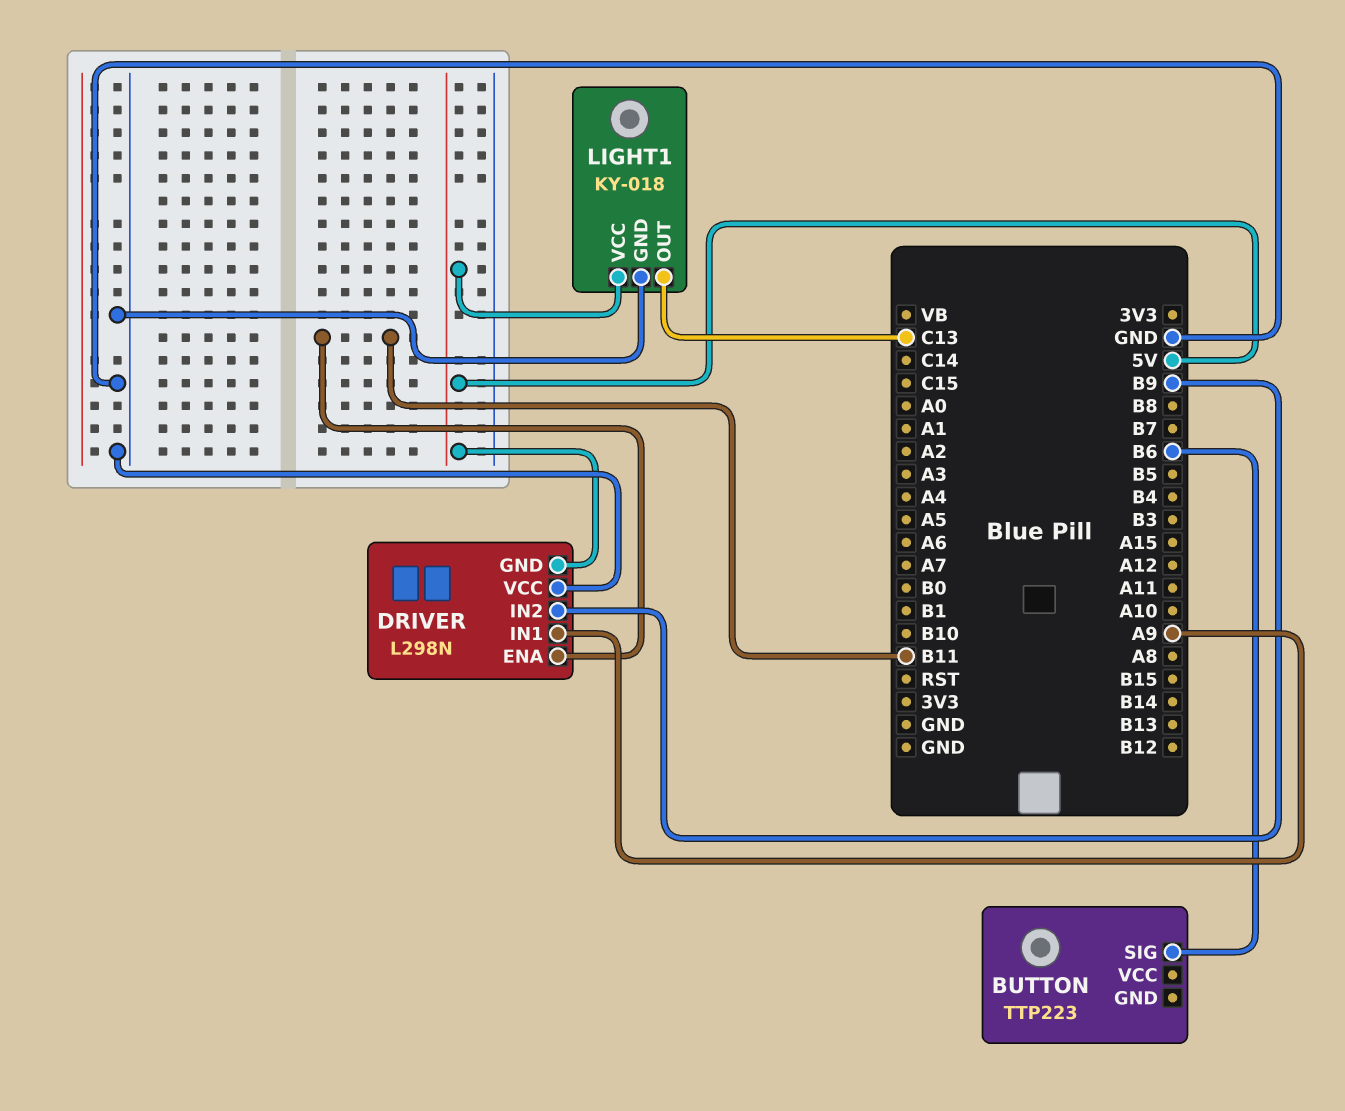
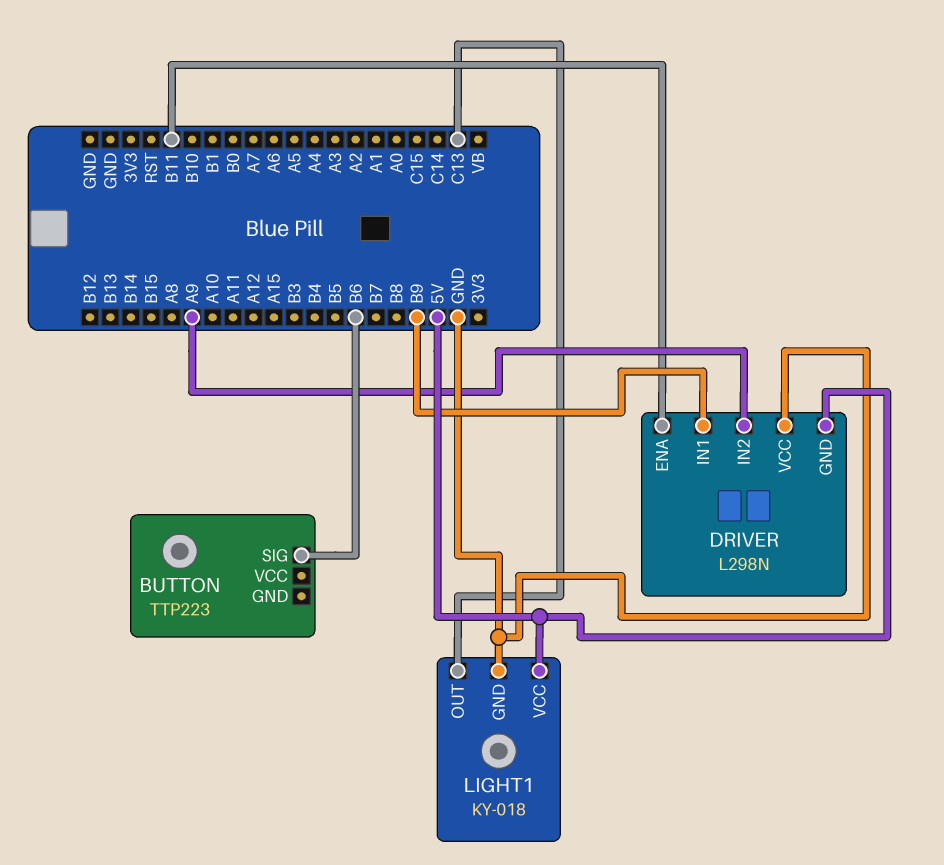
DRIVER pin IN1: A9 -> B9
DRIVER pin IN2: B9 -> A9

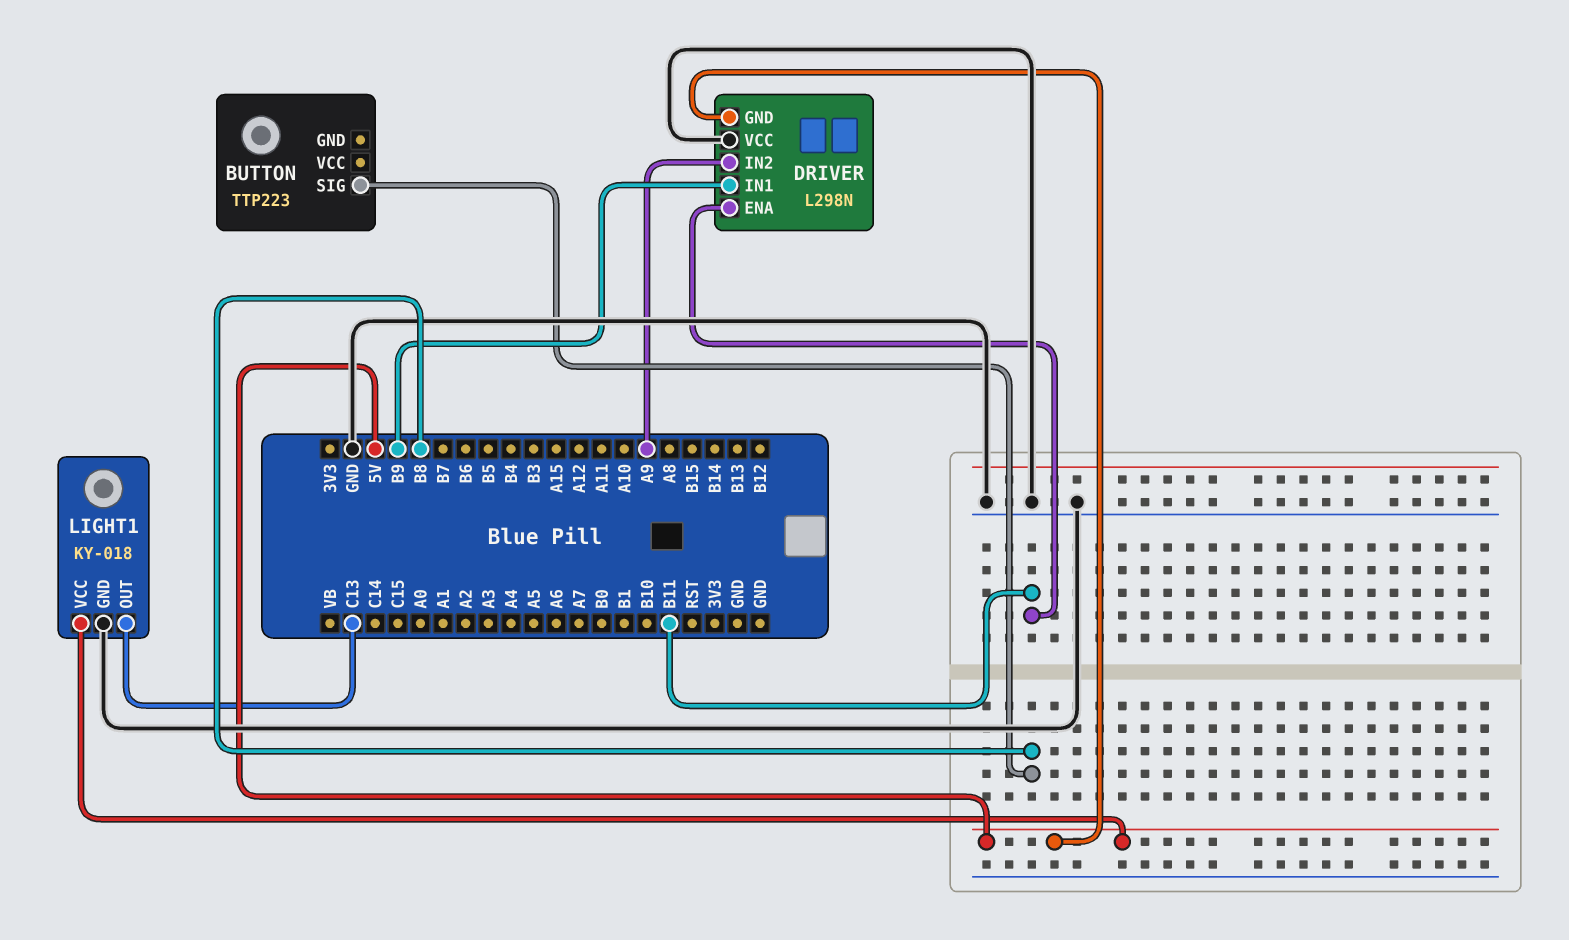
BUTTON pin SIG: B6 -> B8

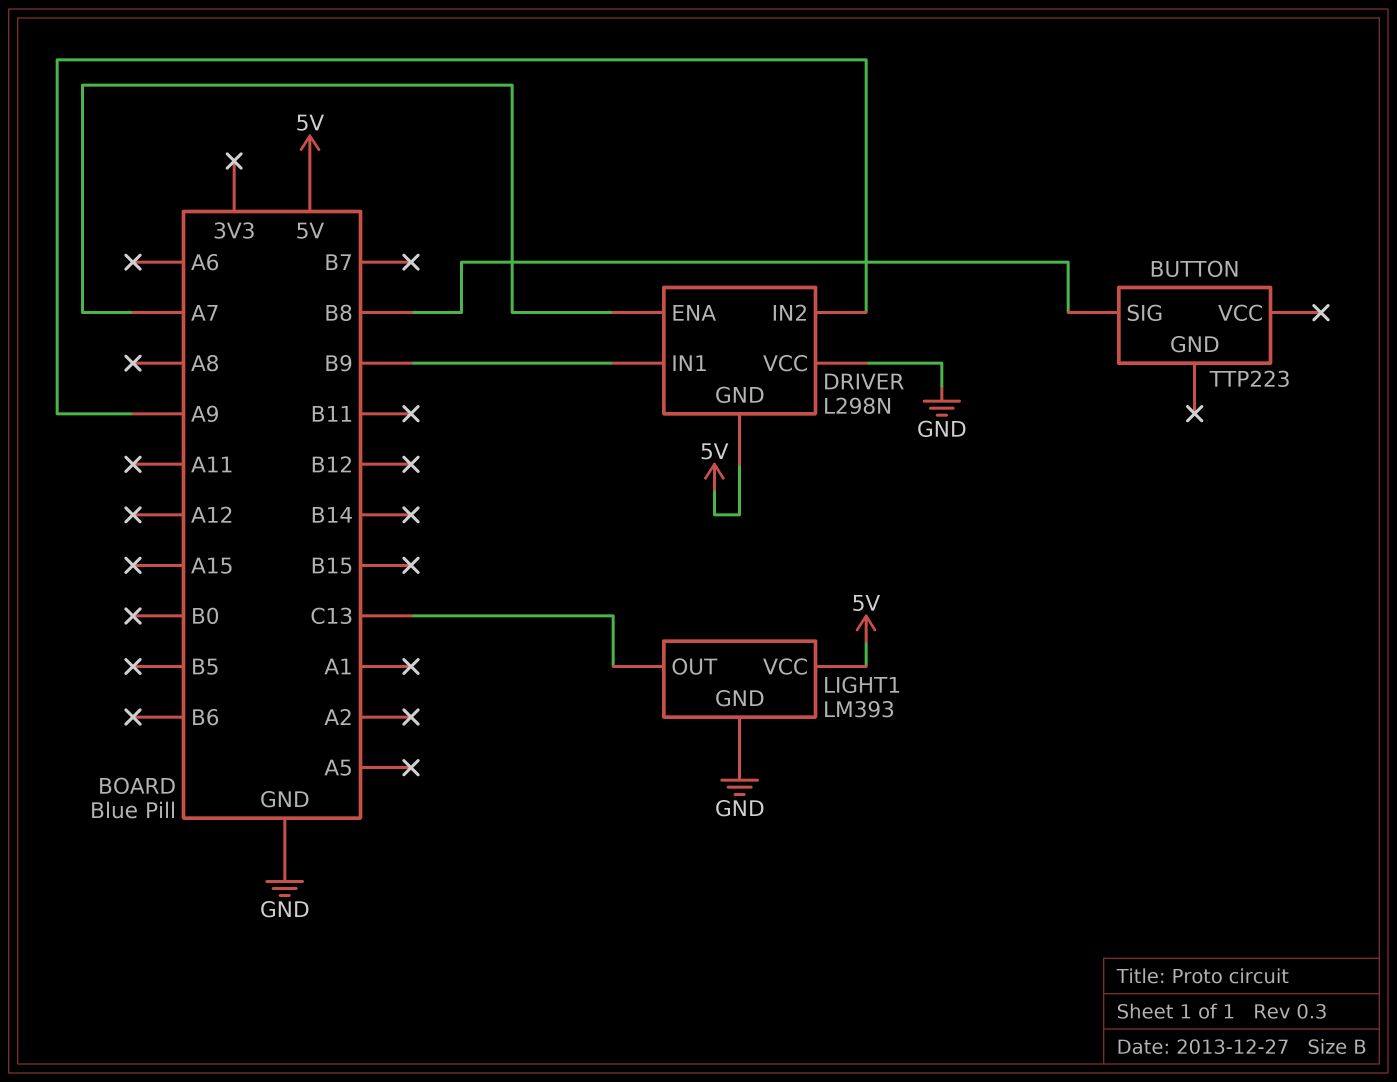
DRIVER pin ENA: B11 -> A7
LIGHT1: KY-018 -> LM393

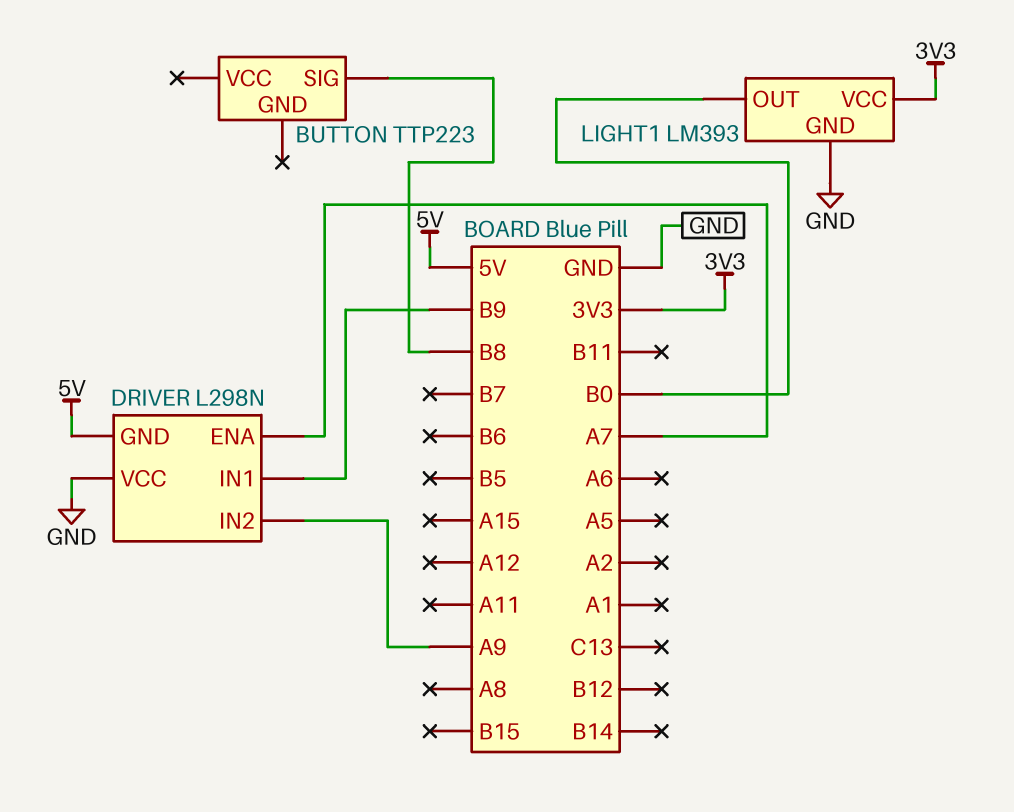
LIGHT1 pin OUT: C13 -> B0
LIGHT1 pin VCC: 5V -> 3V3

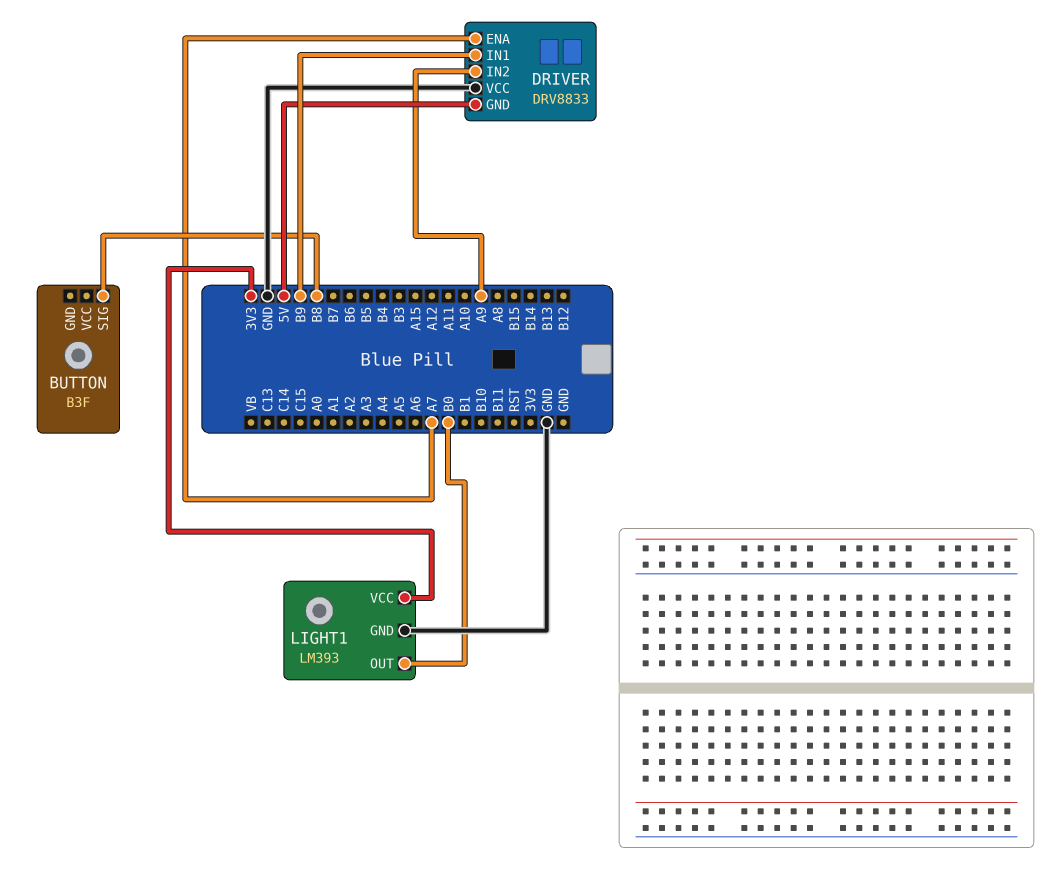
BUTTON: TTP223 -> B3F
DRIVER: L298N -> DRV8833

